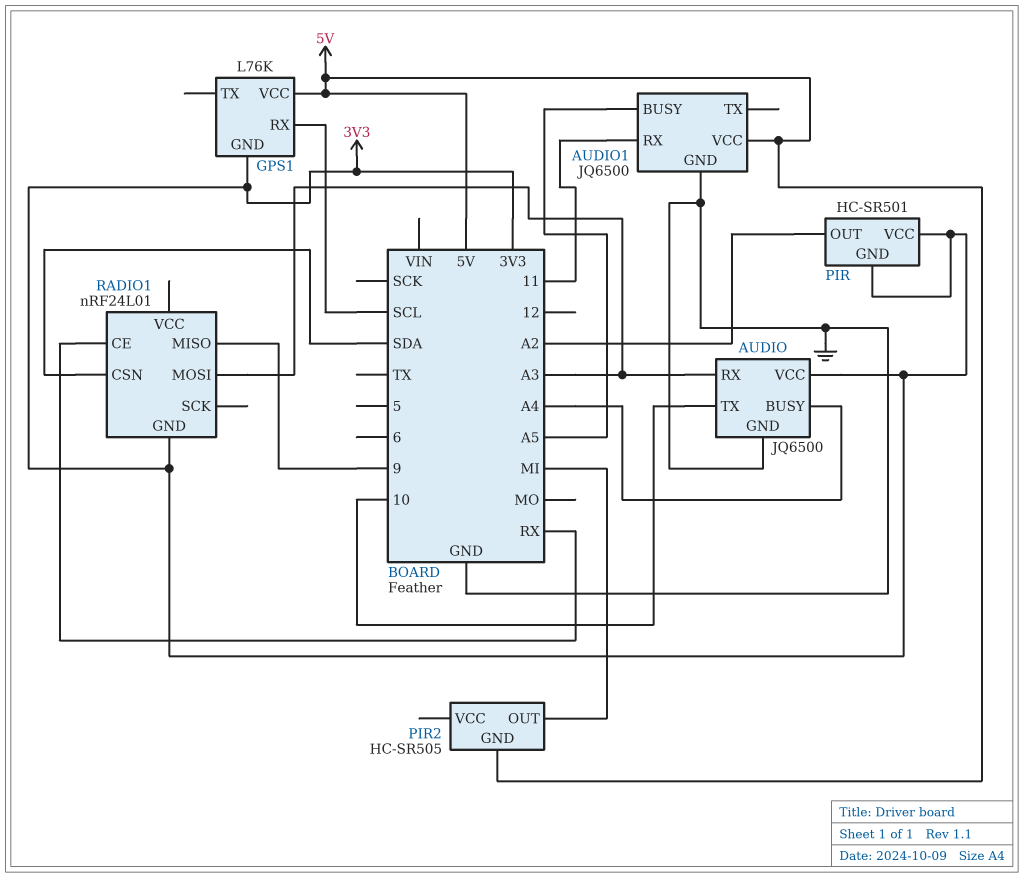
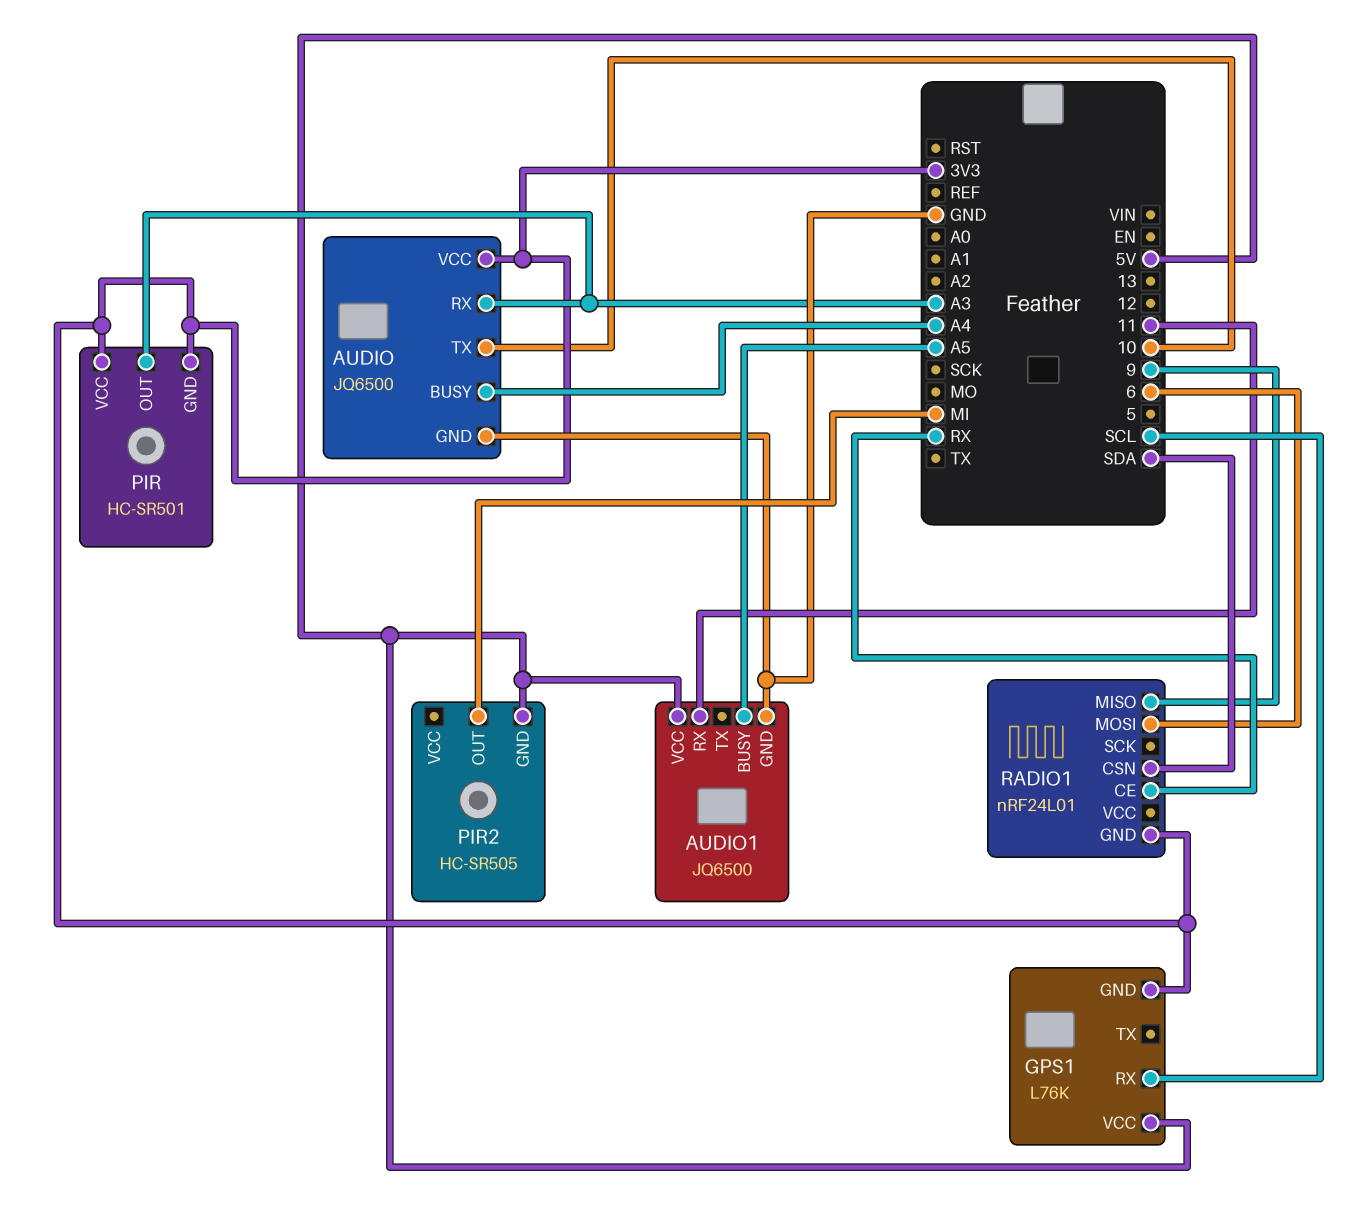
PIR pin OUT: A2 -> A3
RADIO1 pin MOSI: A3 -> 6

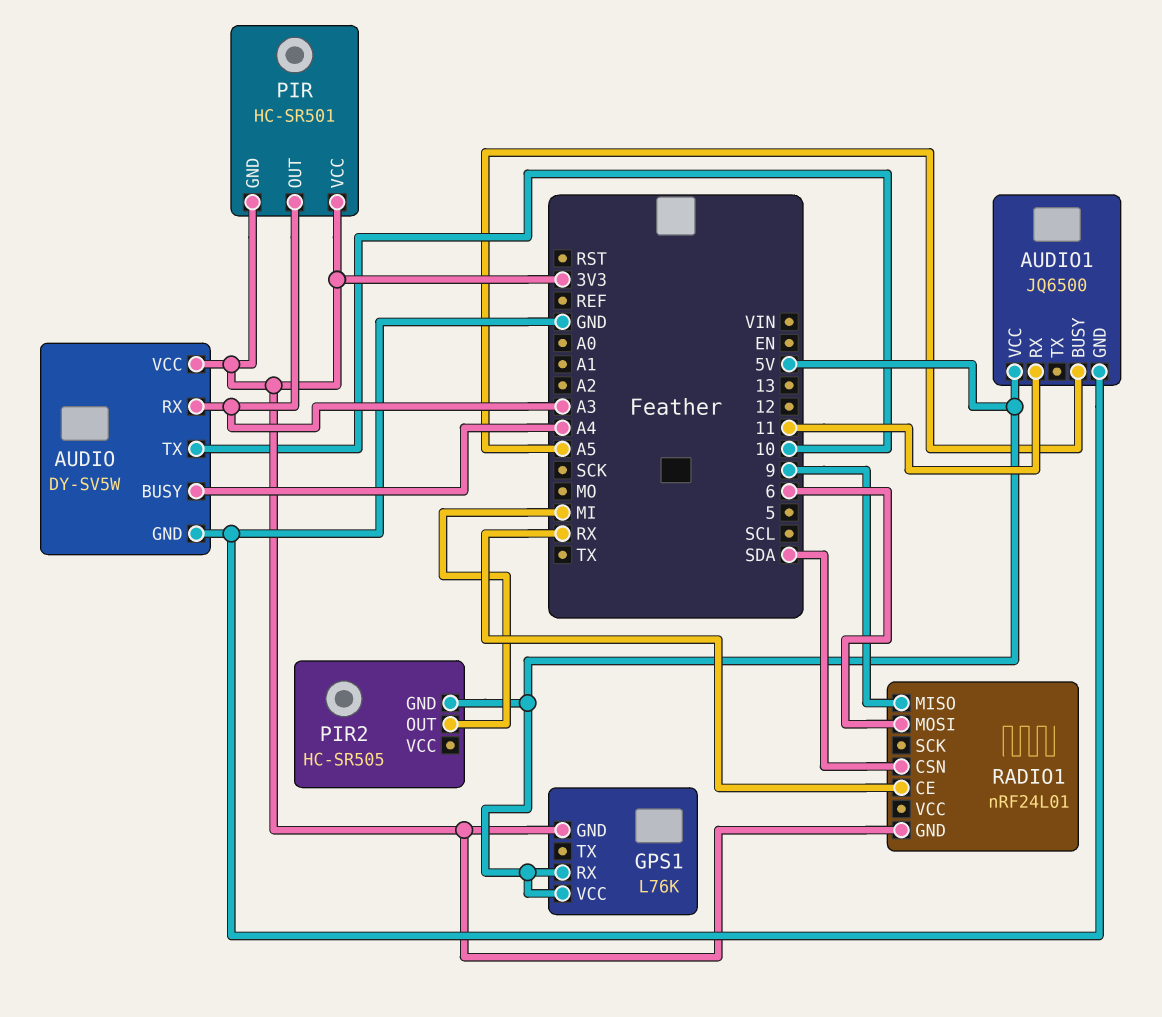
AUDIO: JQ6500 -> DY-SV5W
GPS1 pin RX: SCL -> 5V

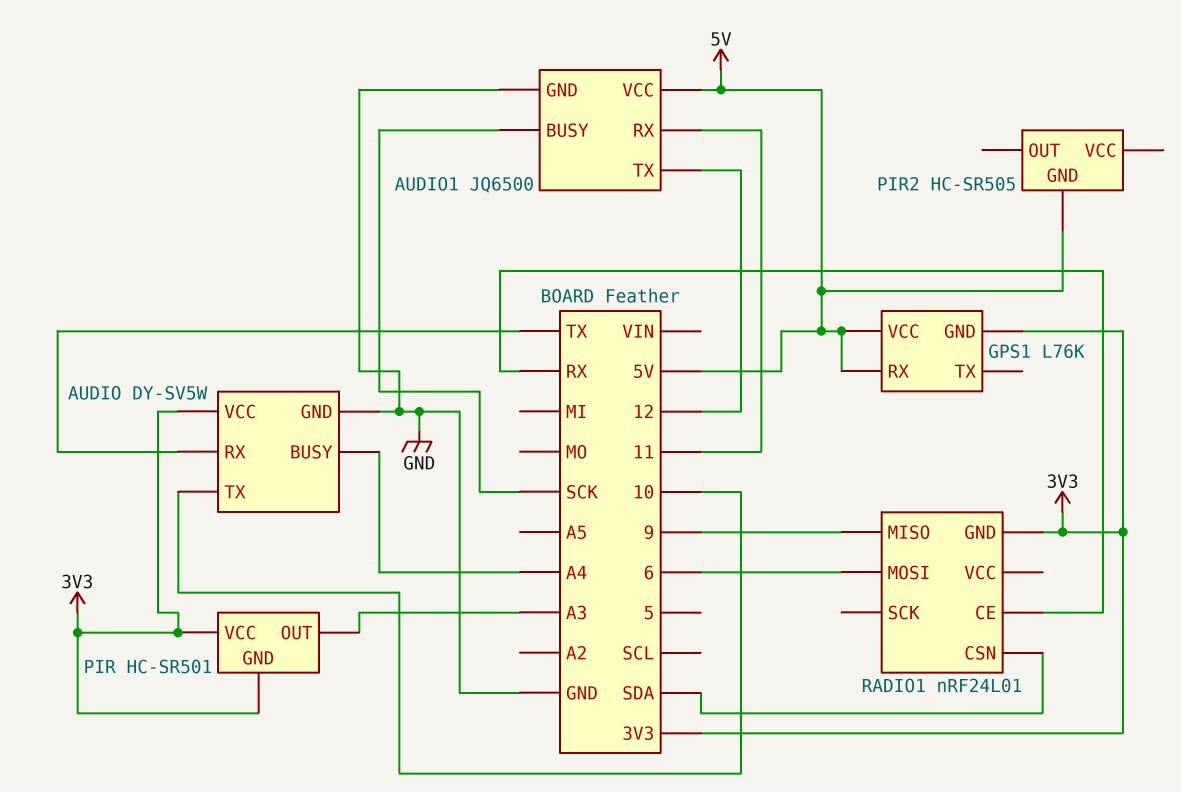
AUDIO pin RX: A3 -> TX
AUDIO1 pin BUSY: A5 -> SCK
AUDIO1 pin TX: none -> 12
PIR2 pin OUT: MI -> none

